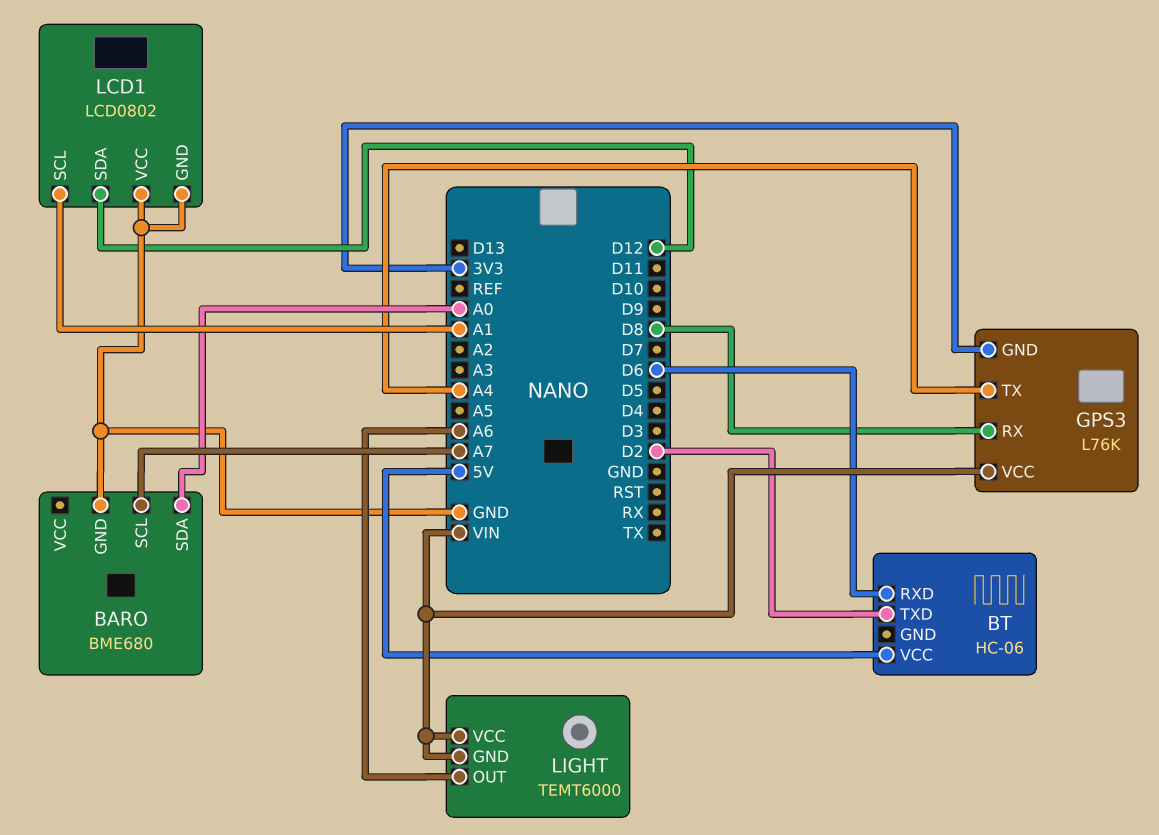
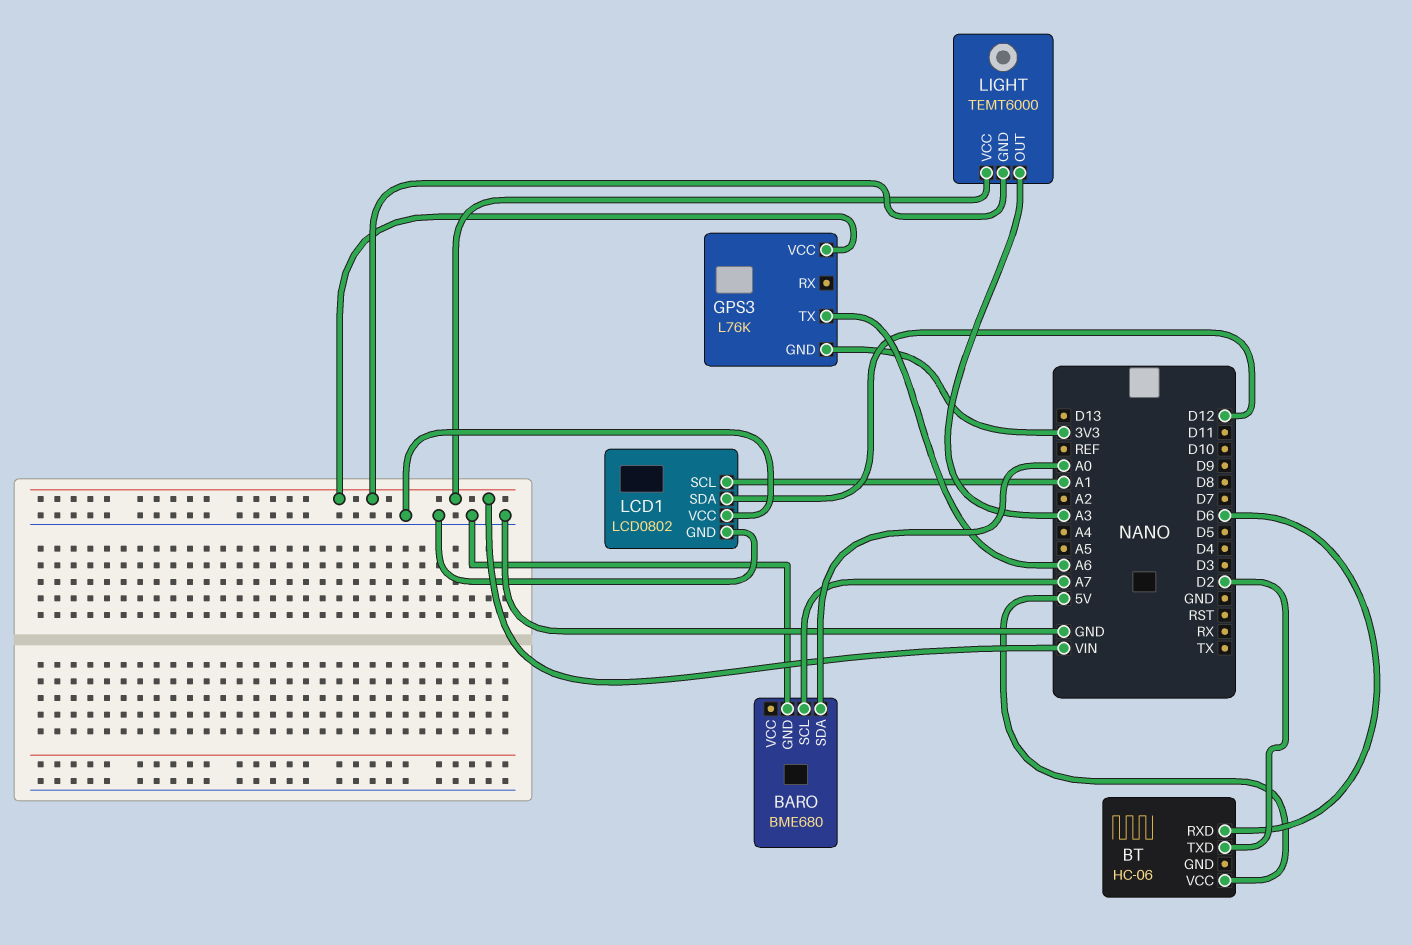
GPS3 pin RX: D8 -> none
GPS3 pin TX: A4 -> A6
LIGHT pin OUT: A6 -> A3

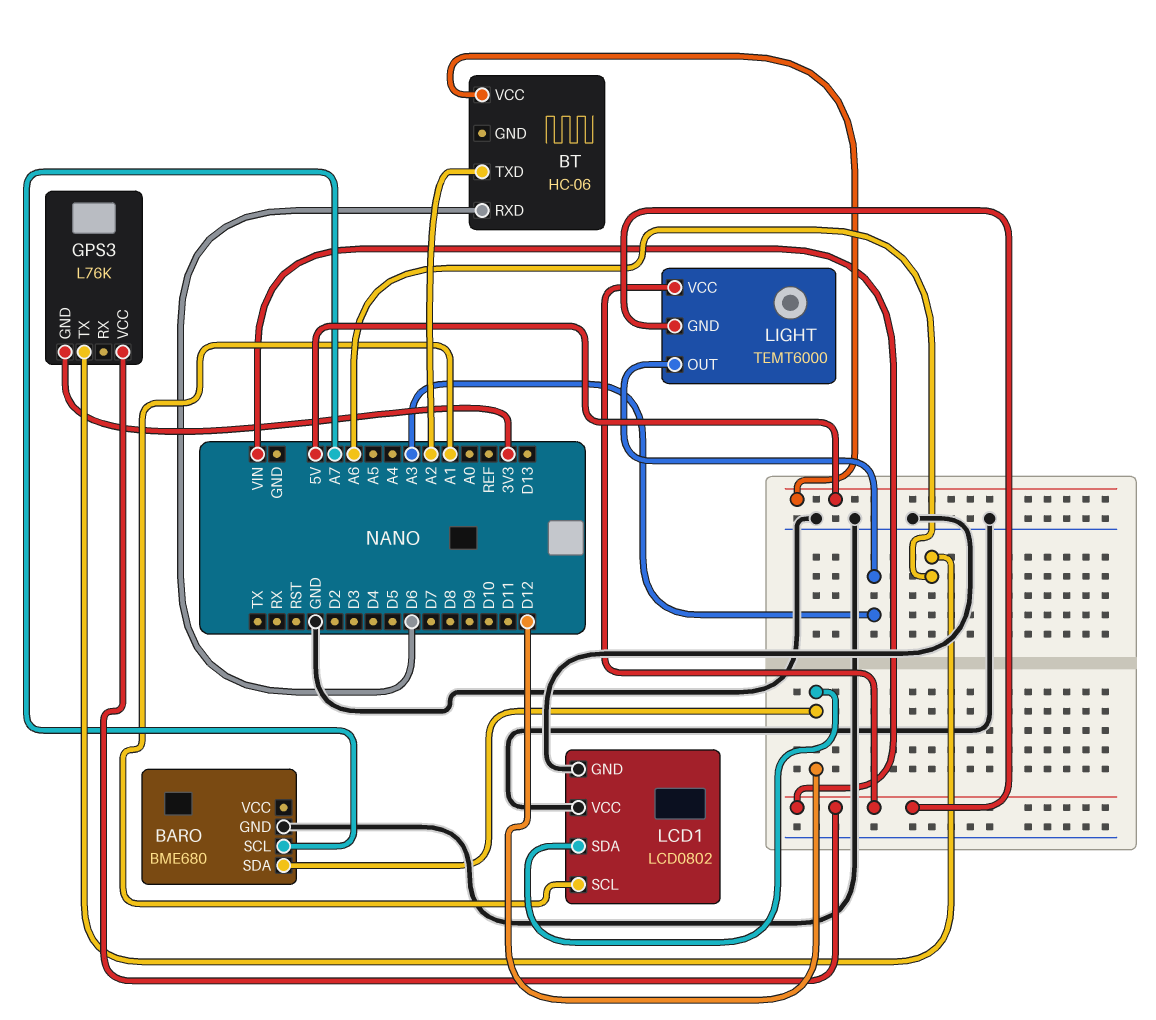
BARO pin SDA: A0 -> D12
BT pin TXD: D2 -> A2

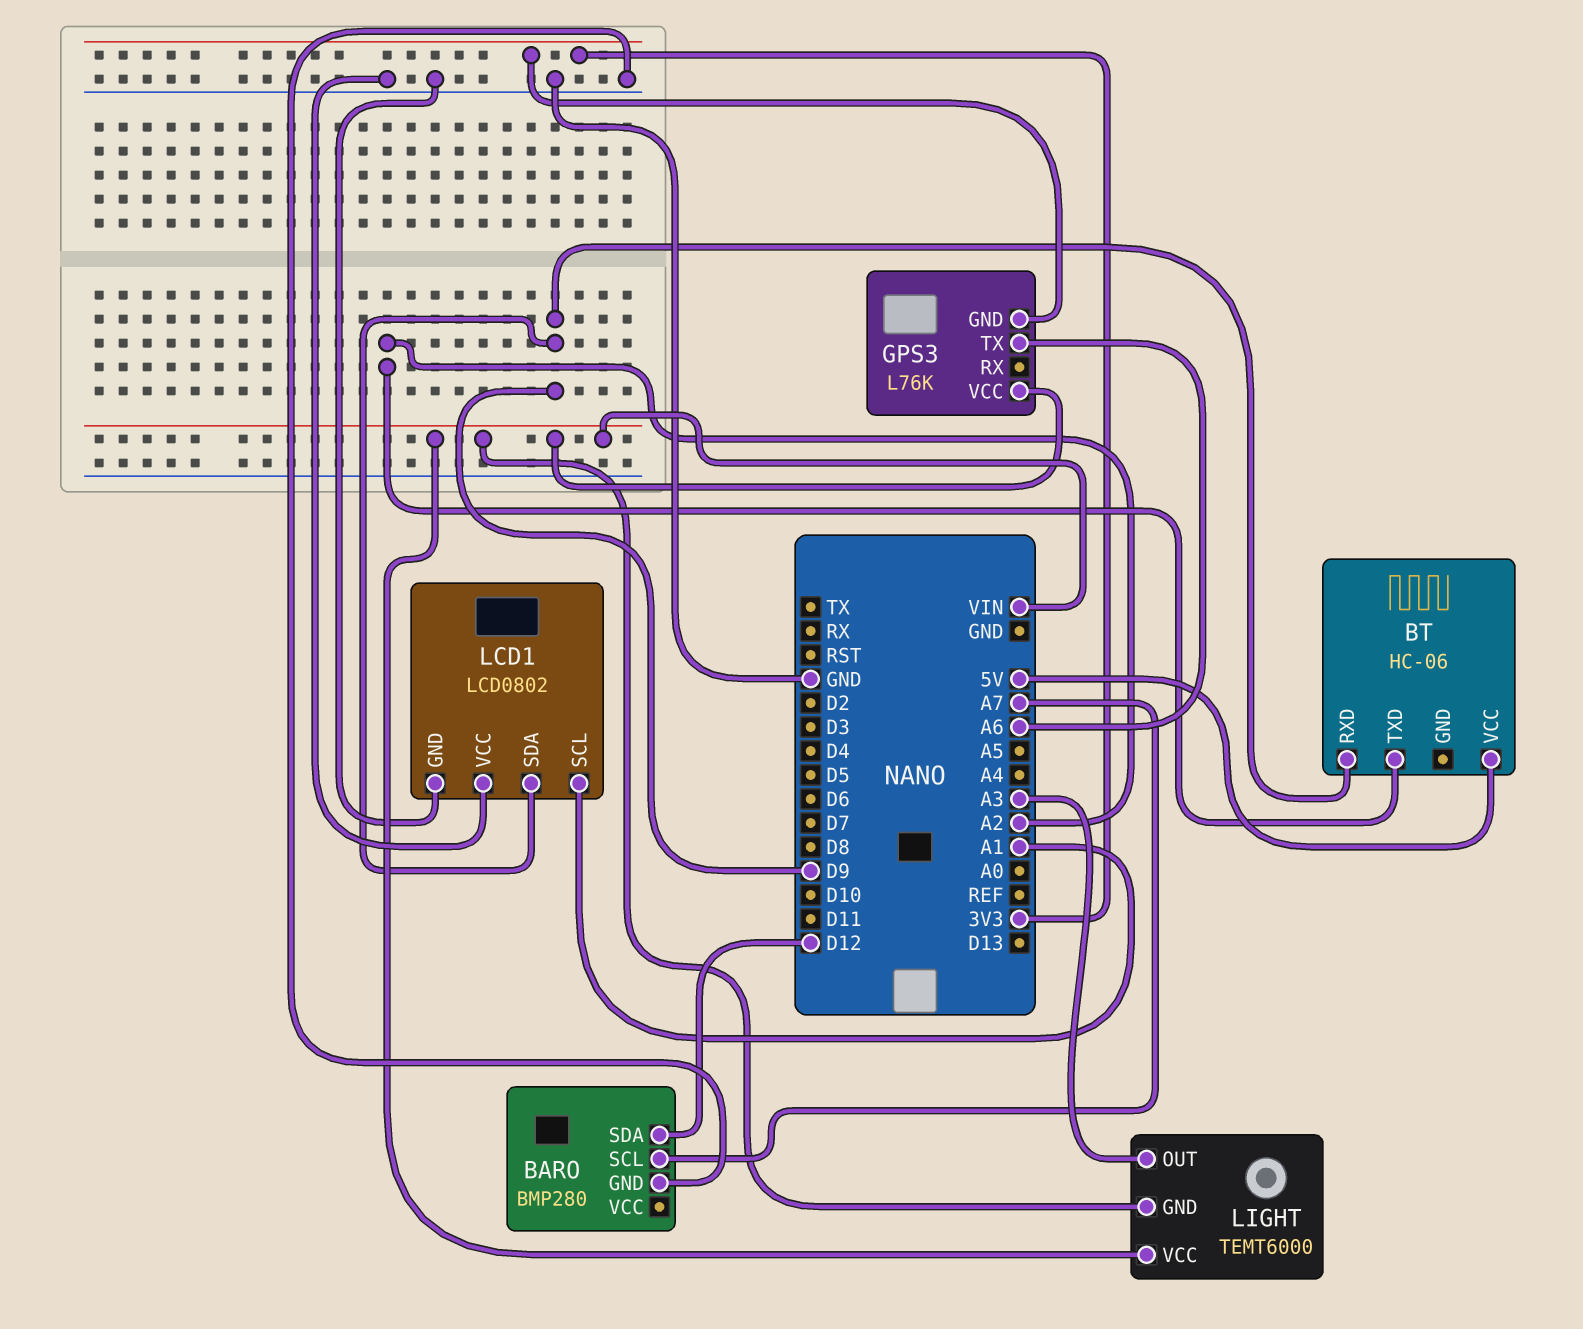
BARO: BME680 -> BMP280
BT pin RXD: D6 -> D9
LCD1 pin SDA: D12 -> D9

